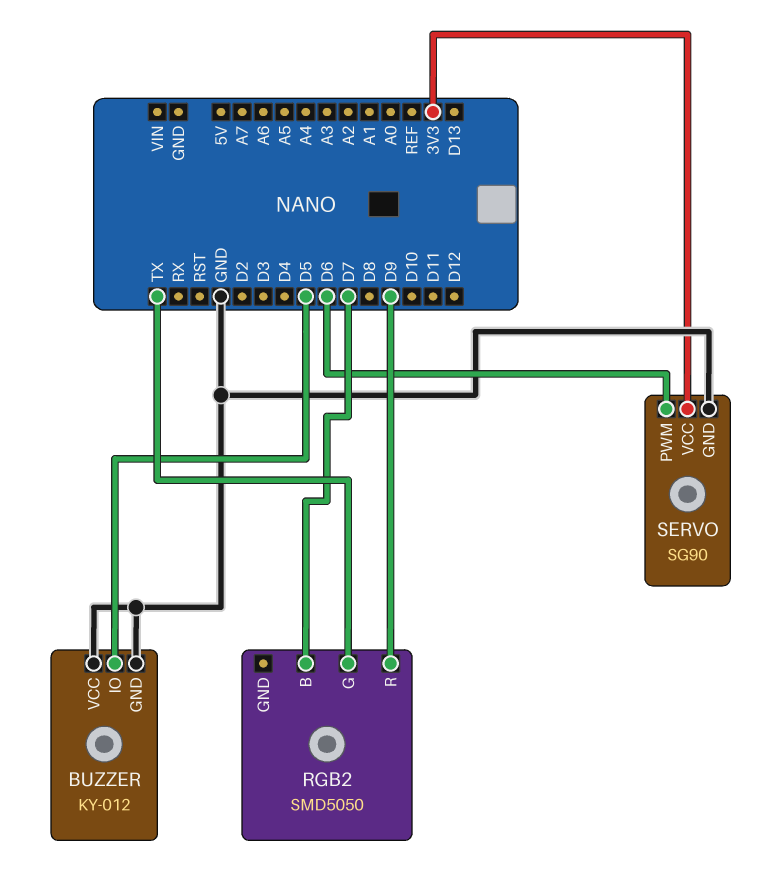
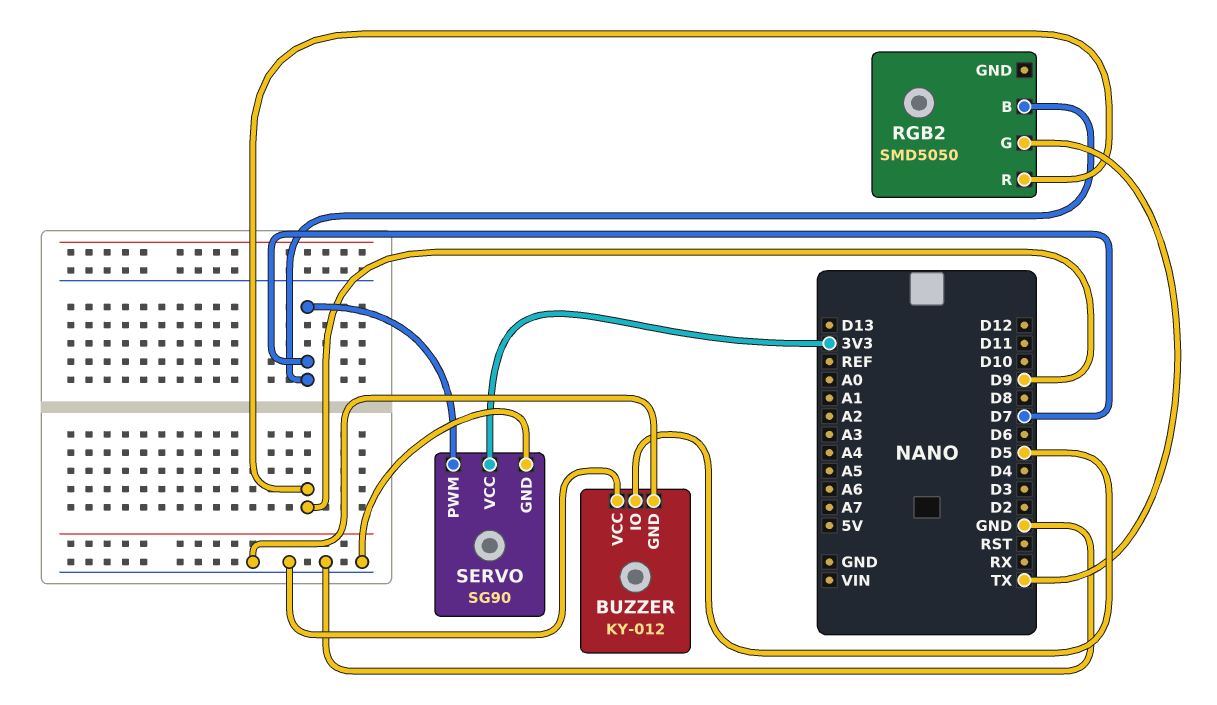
SERVO pin PWM: D6 -> D7

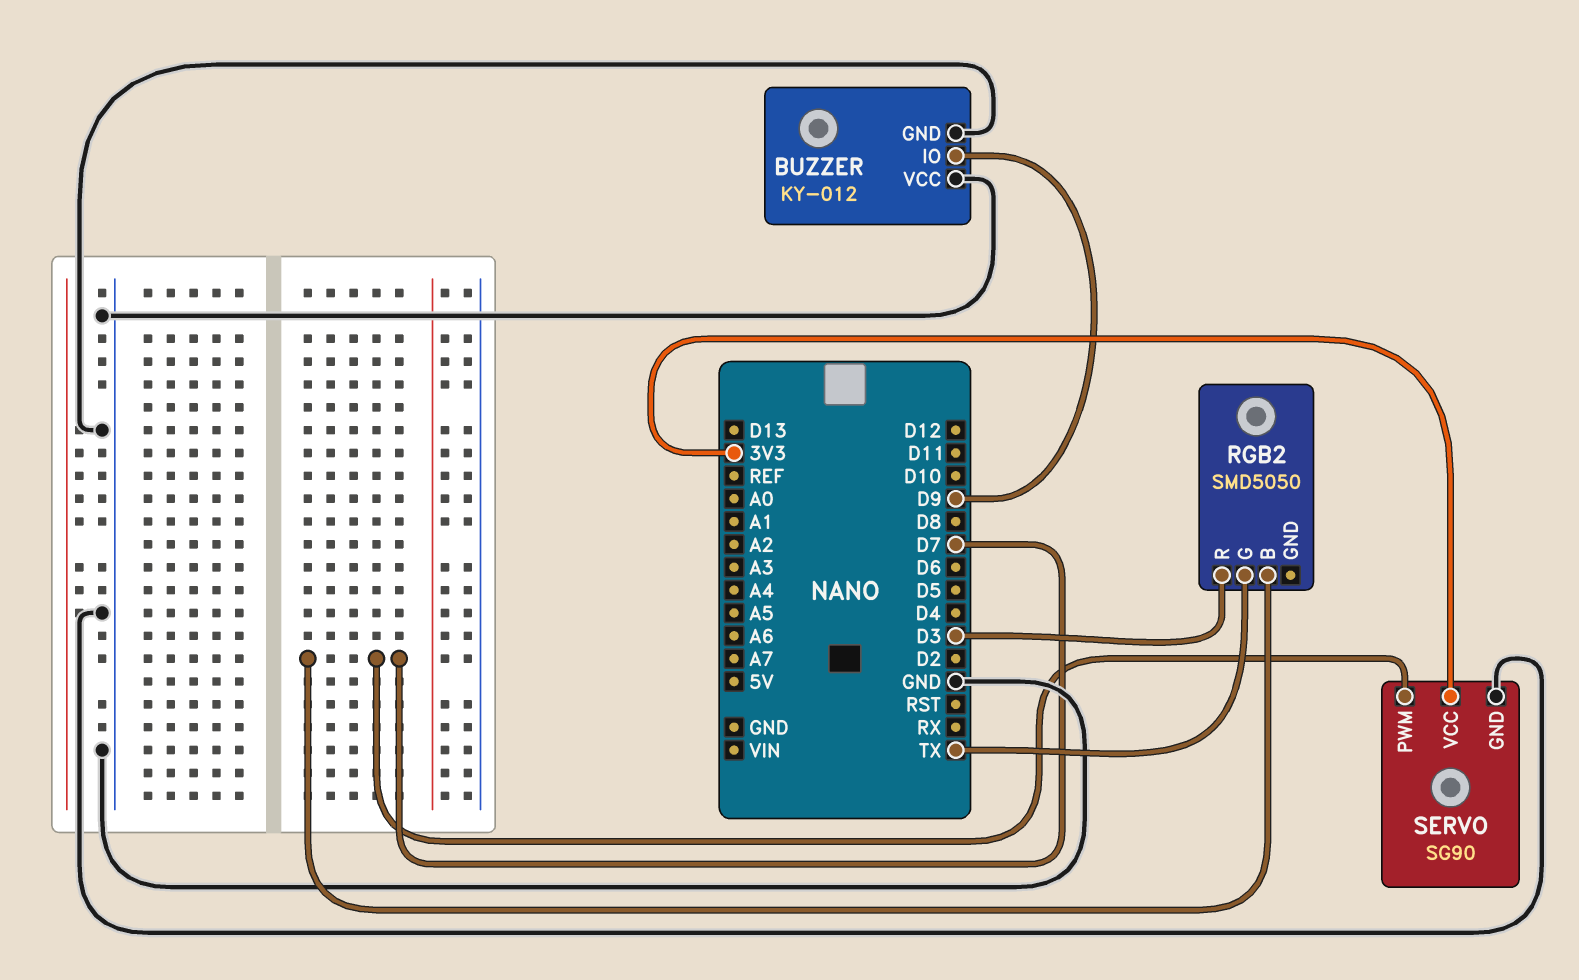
BUZZER pin IO: D5 -> D9
RGB2 pin R: D9 -> D3

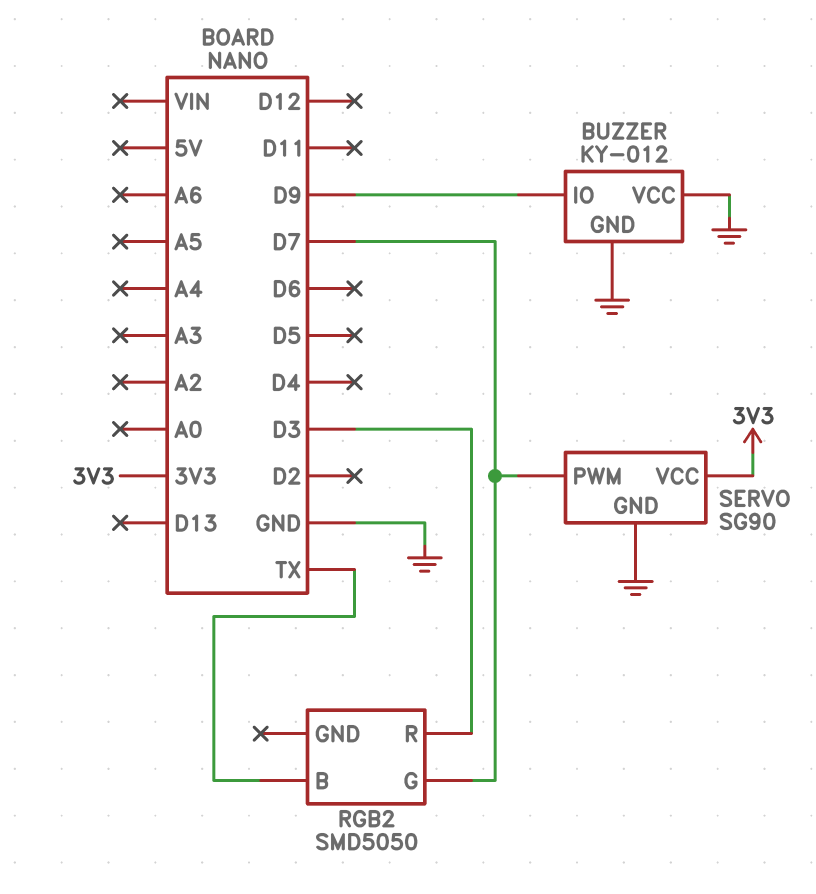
RGB2 pin B: D7 -> TX
RGB2 pin G: TX -> D7

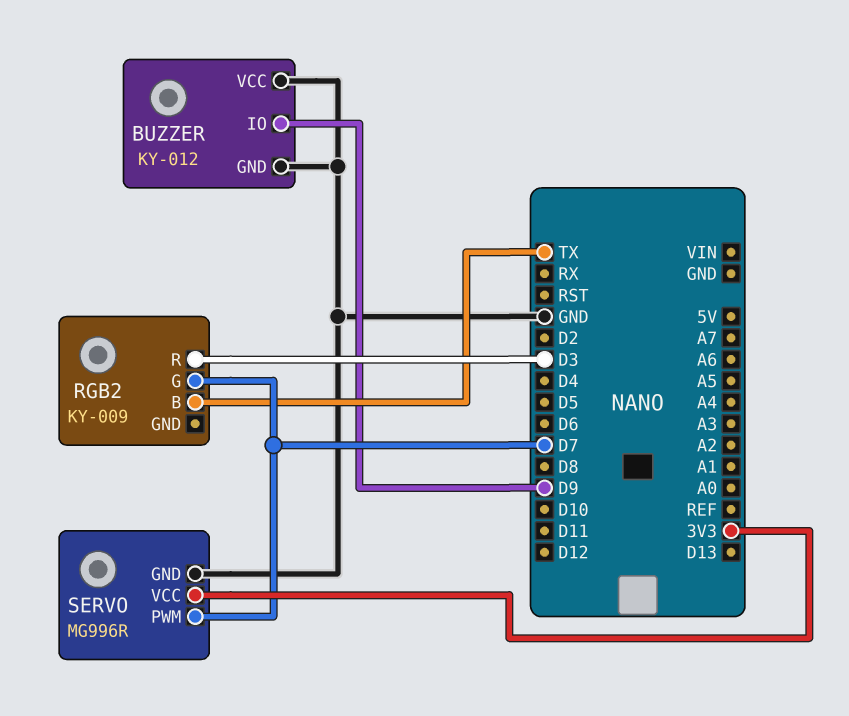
RGB2: SMD5050 -> KY-009
SERVO: SG90 -> MG996R

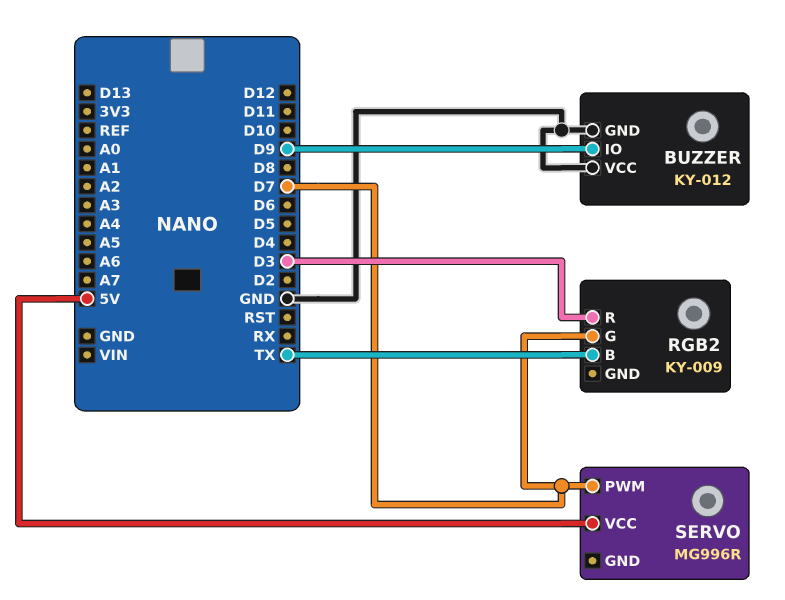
SERVO pin GND: GND -> none
SERVO pin VCC: 3V3 -> 5V

